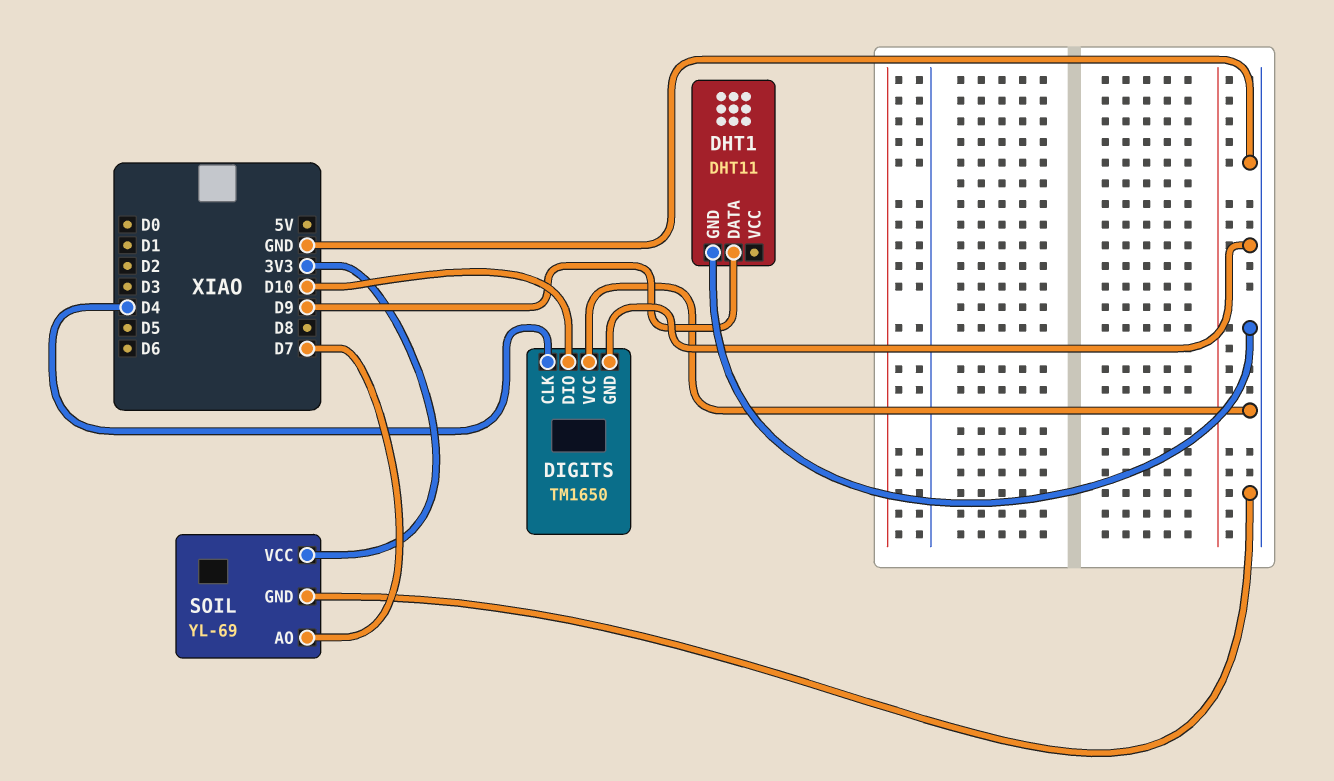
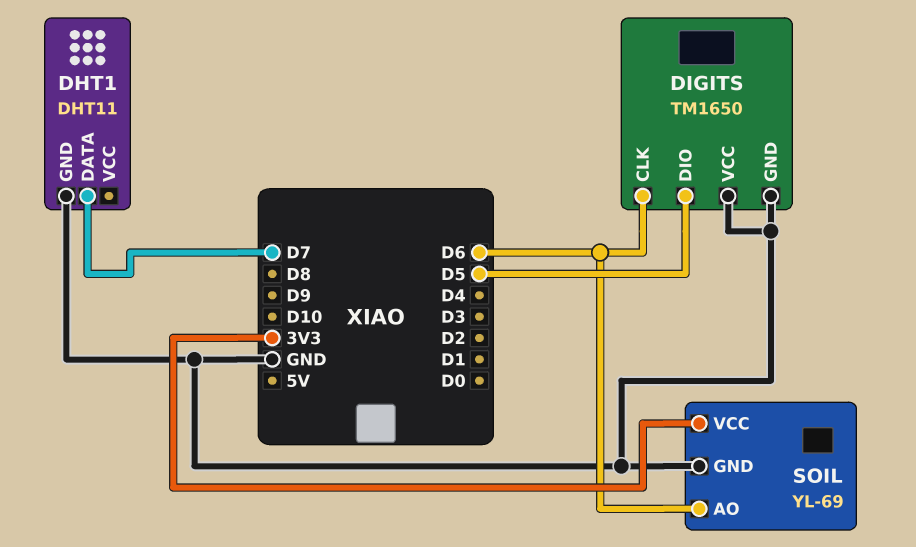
DHT1 pin DATA: D9 -> D7
DIGITS pin CLK: D4 -> D6
DIGITS pin DIO: D10 -> D5
SOIL pin AO: D7 -> D6

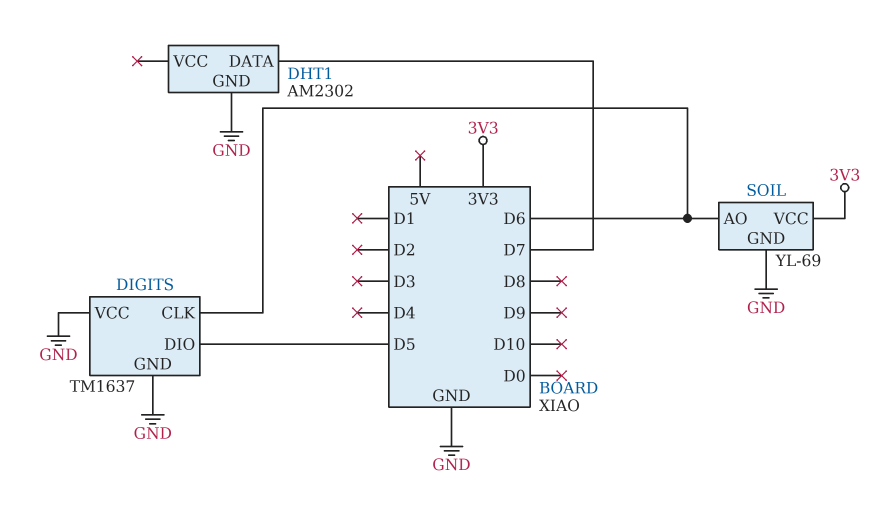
DHT1: DHT11 -> AM2302
DIGITS: TM1650 -> TM1637

